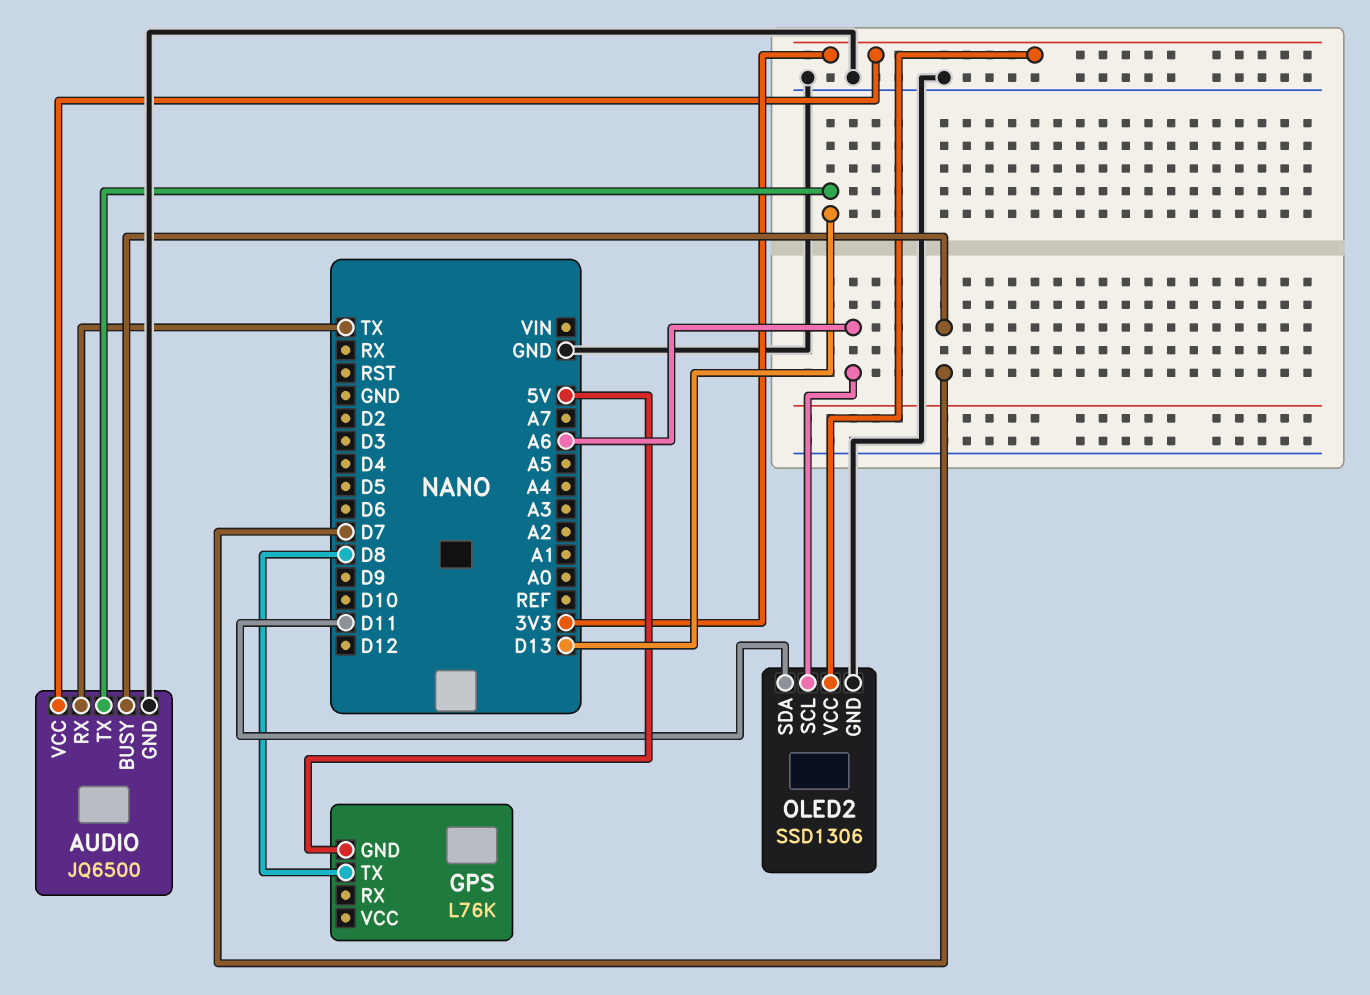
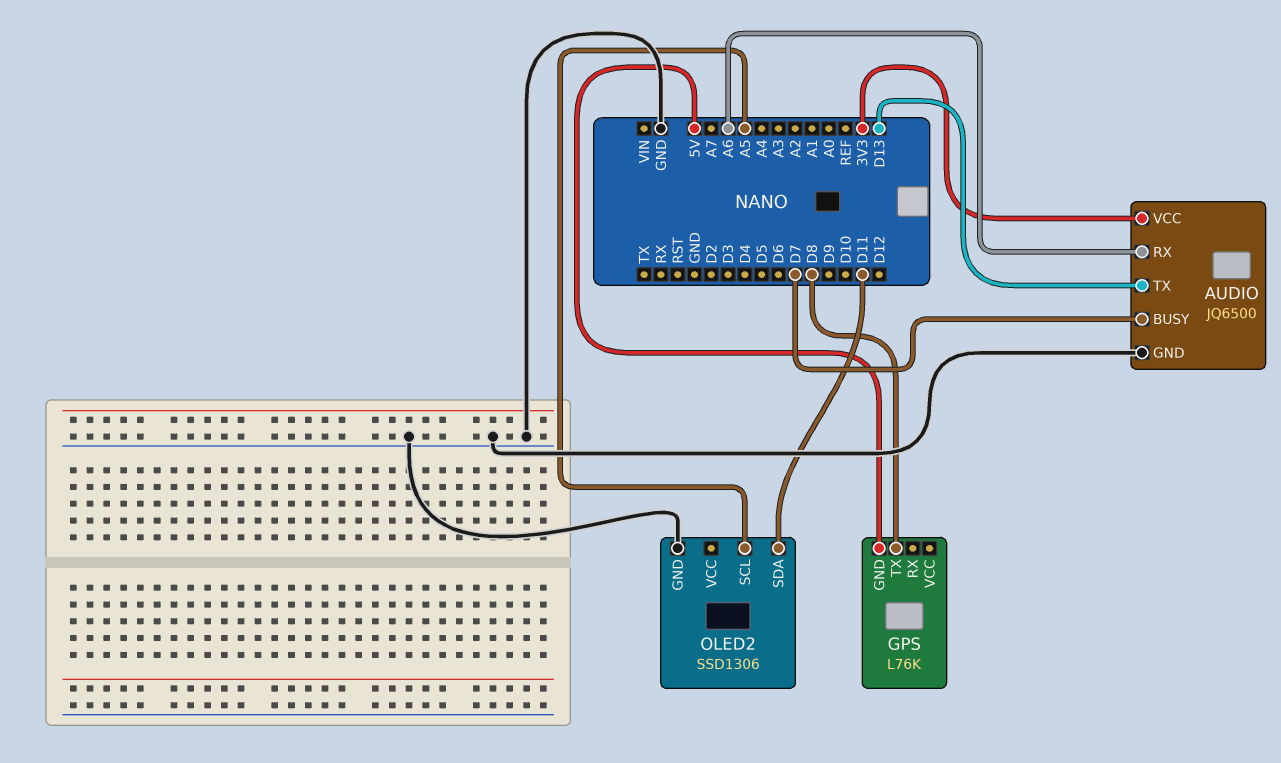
AUDIO pin RX: TX -> A6
OLED2 pin SCL: A6 -> A5
OLED2 pin VCC: 3V3 -> none

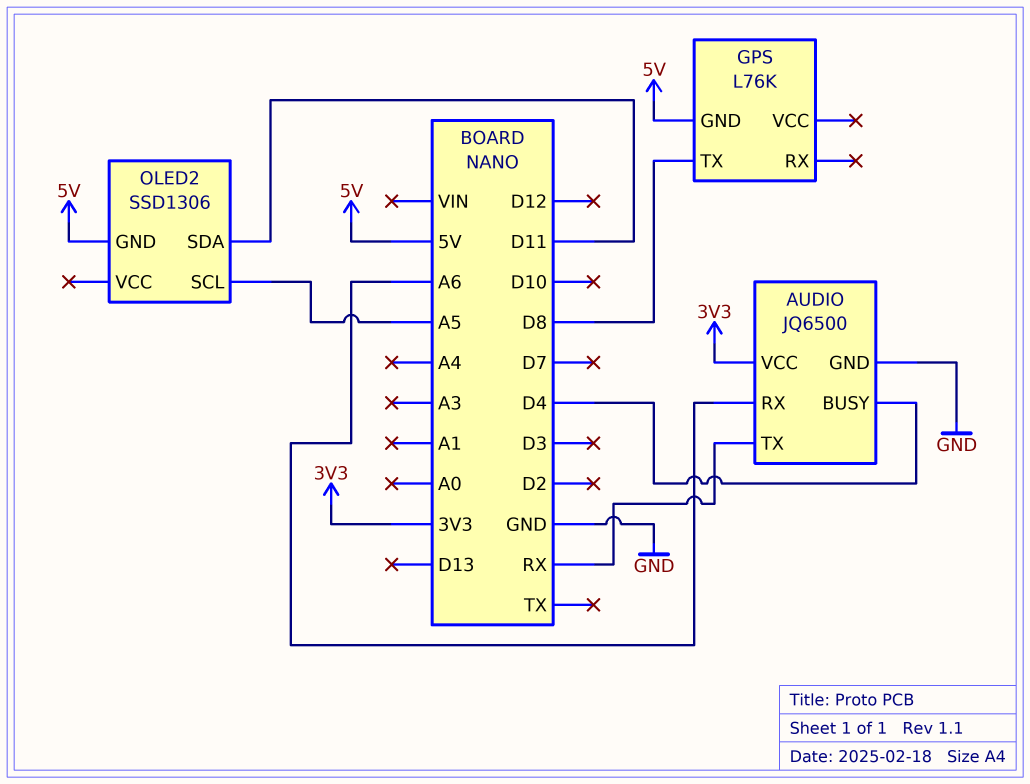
AUDIO pin BUSY: D7 -> D4
AUDIO pin TX: D13 -> RX
OLED2 pin GND: GND -> 5V

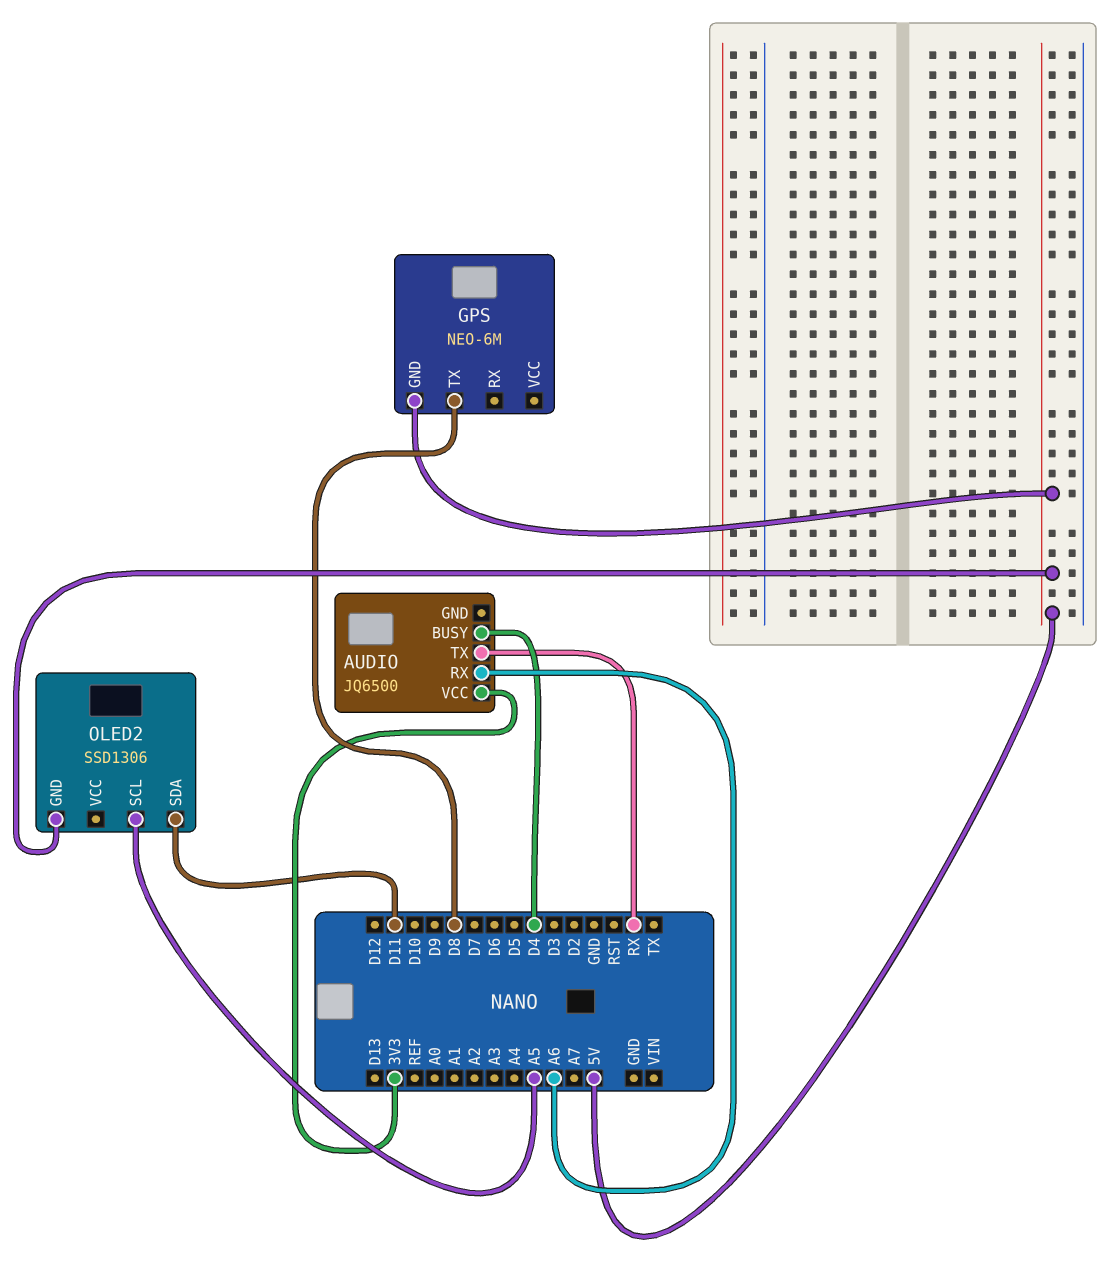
AUDIO pin GND: GND -> none
GPS: L76K -> NEO-6M

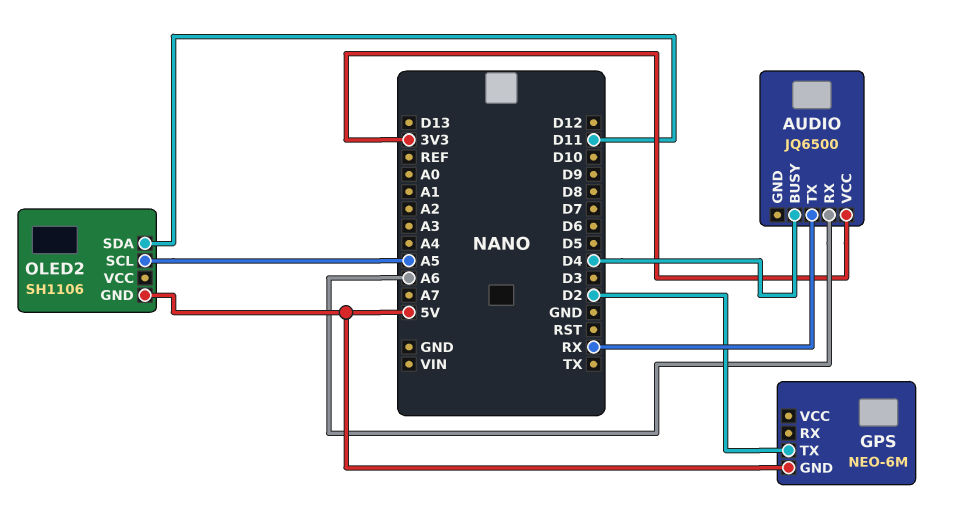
GPS pin TX: D8 -> D2
OLED2: SSD1306 -> SH1106

